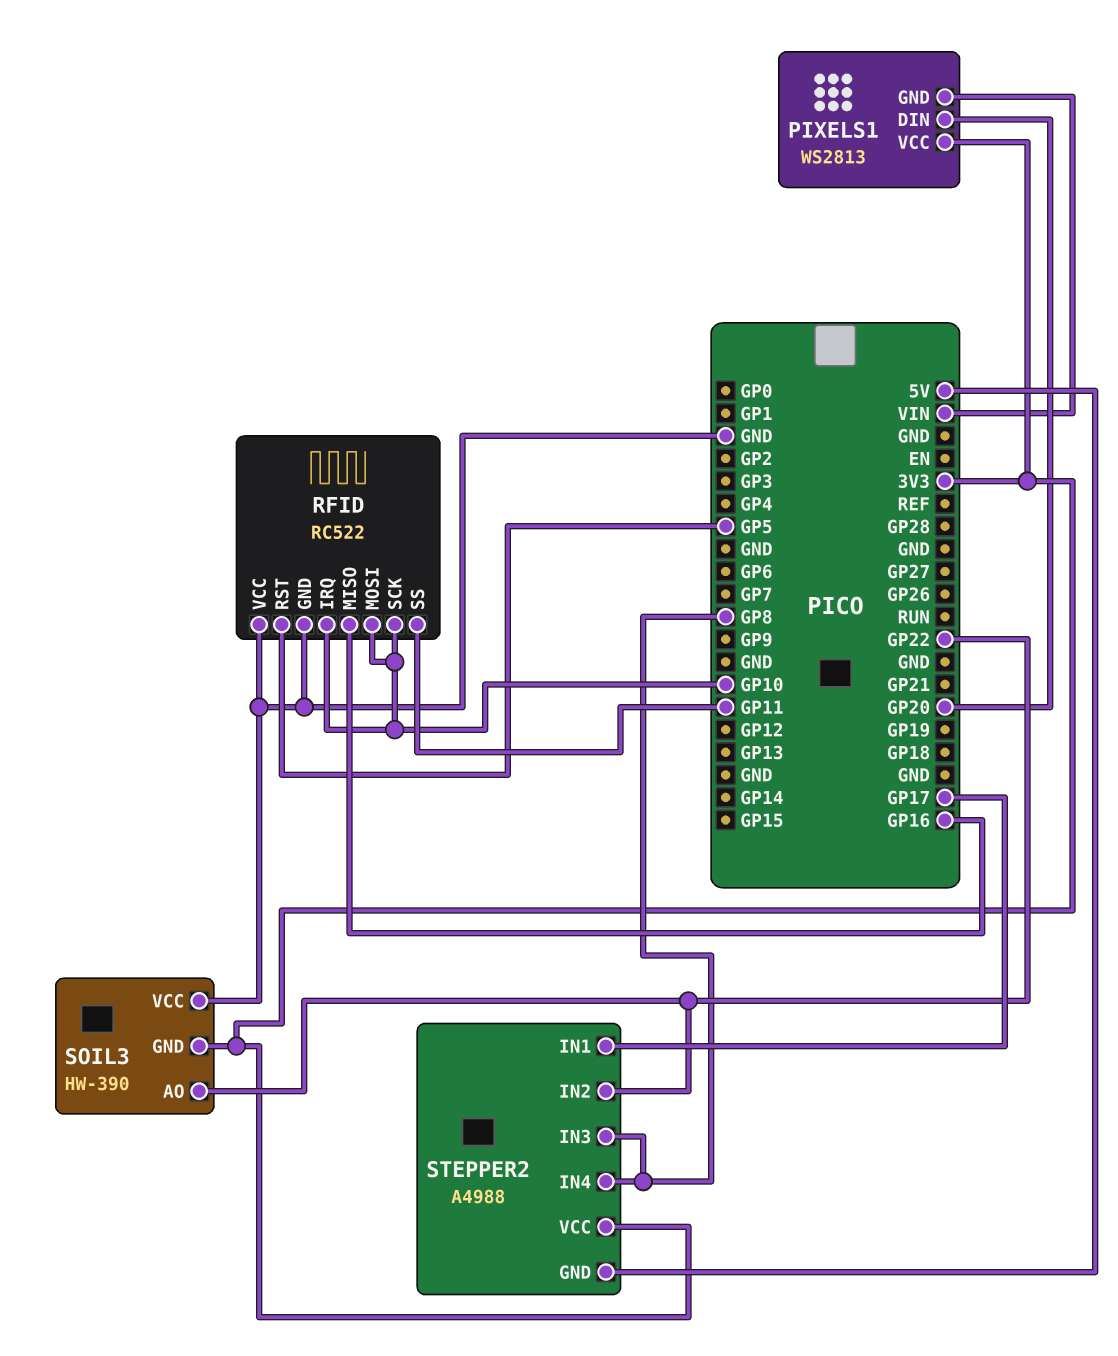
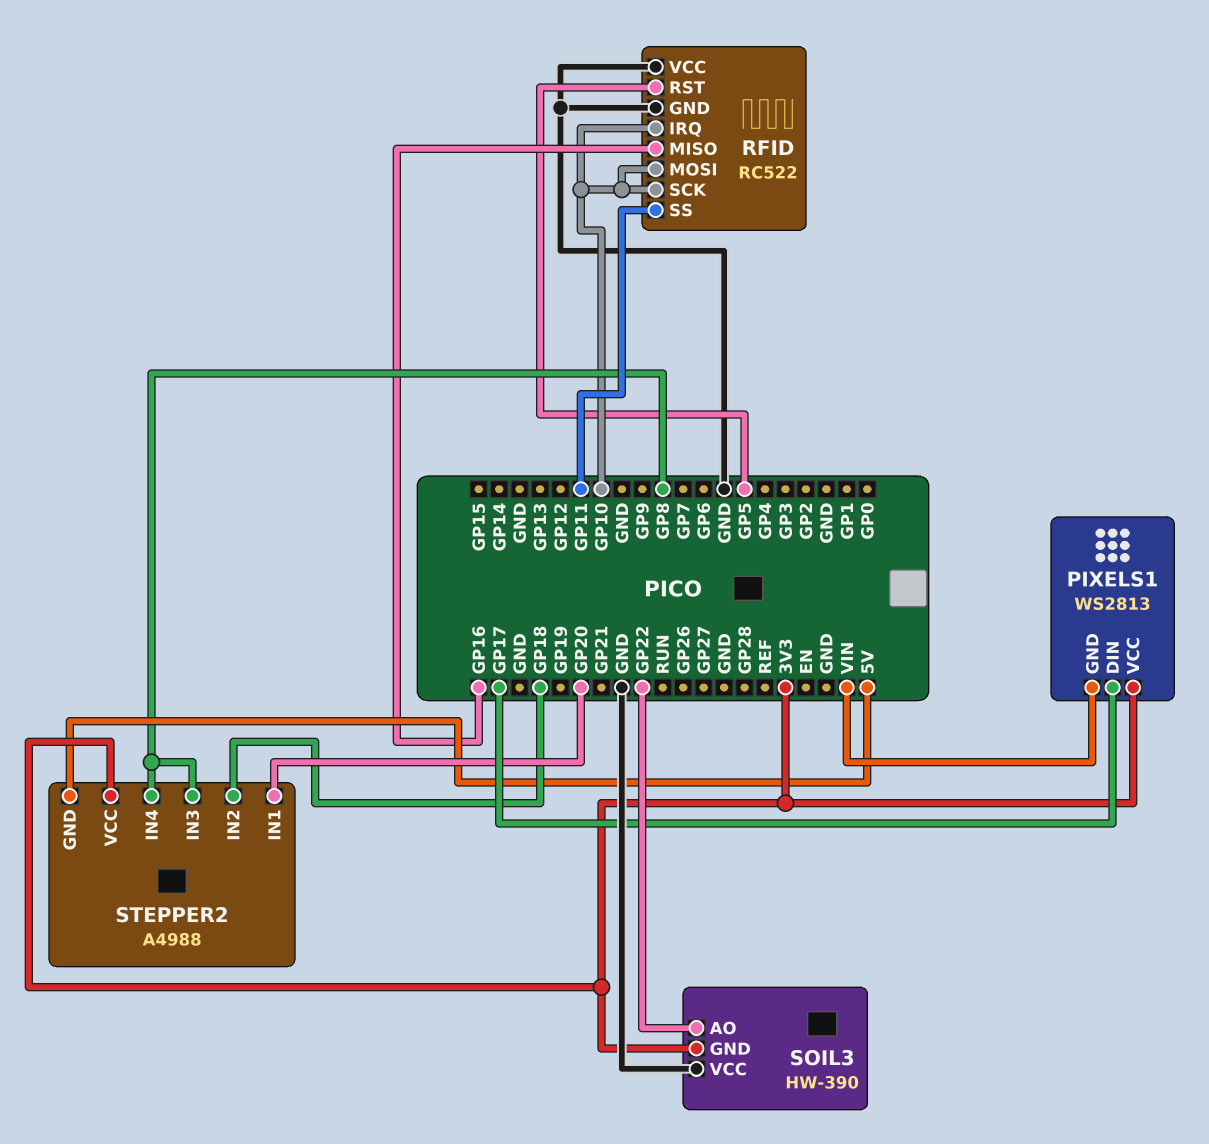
PIXELS1 pin DIN: GP20 -> GP17
STEPPER2 pin IN1: GP17 -> GP20
STEPPER2 pin IN2: GP22 -> GP18

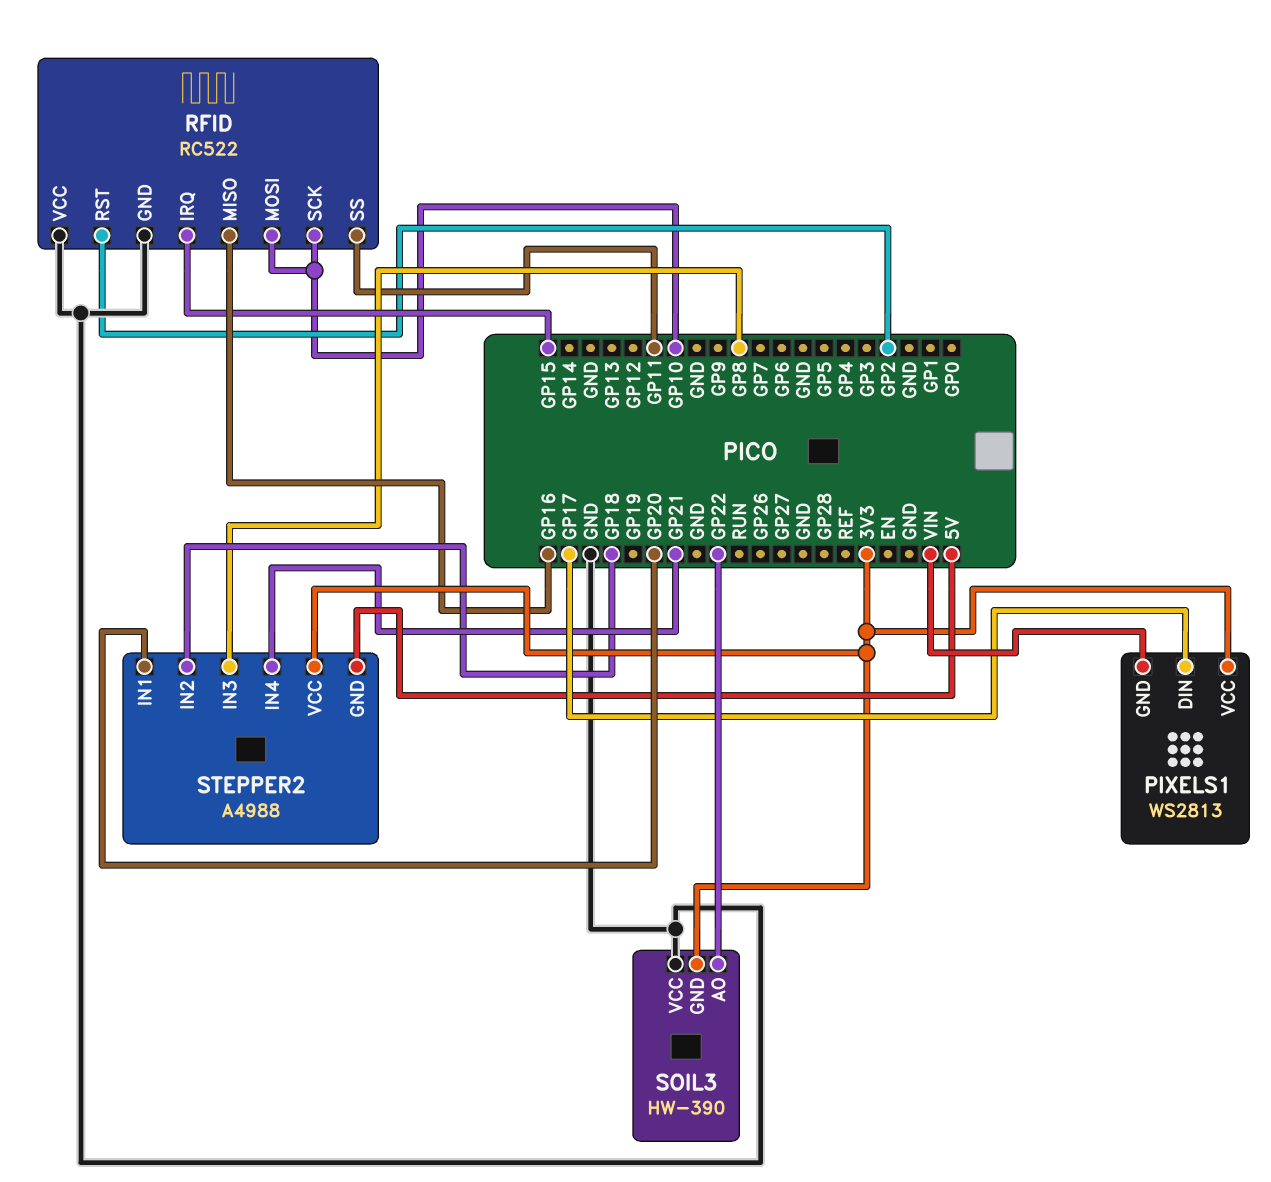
RFID pin IRQ: GP10 -> GP15
RFID pin RST: GP5 -> GP2
STEPPER2 pin IN4: GP8 -> GP21

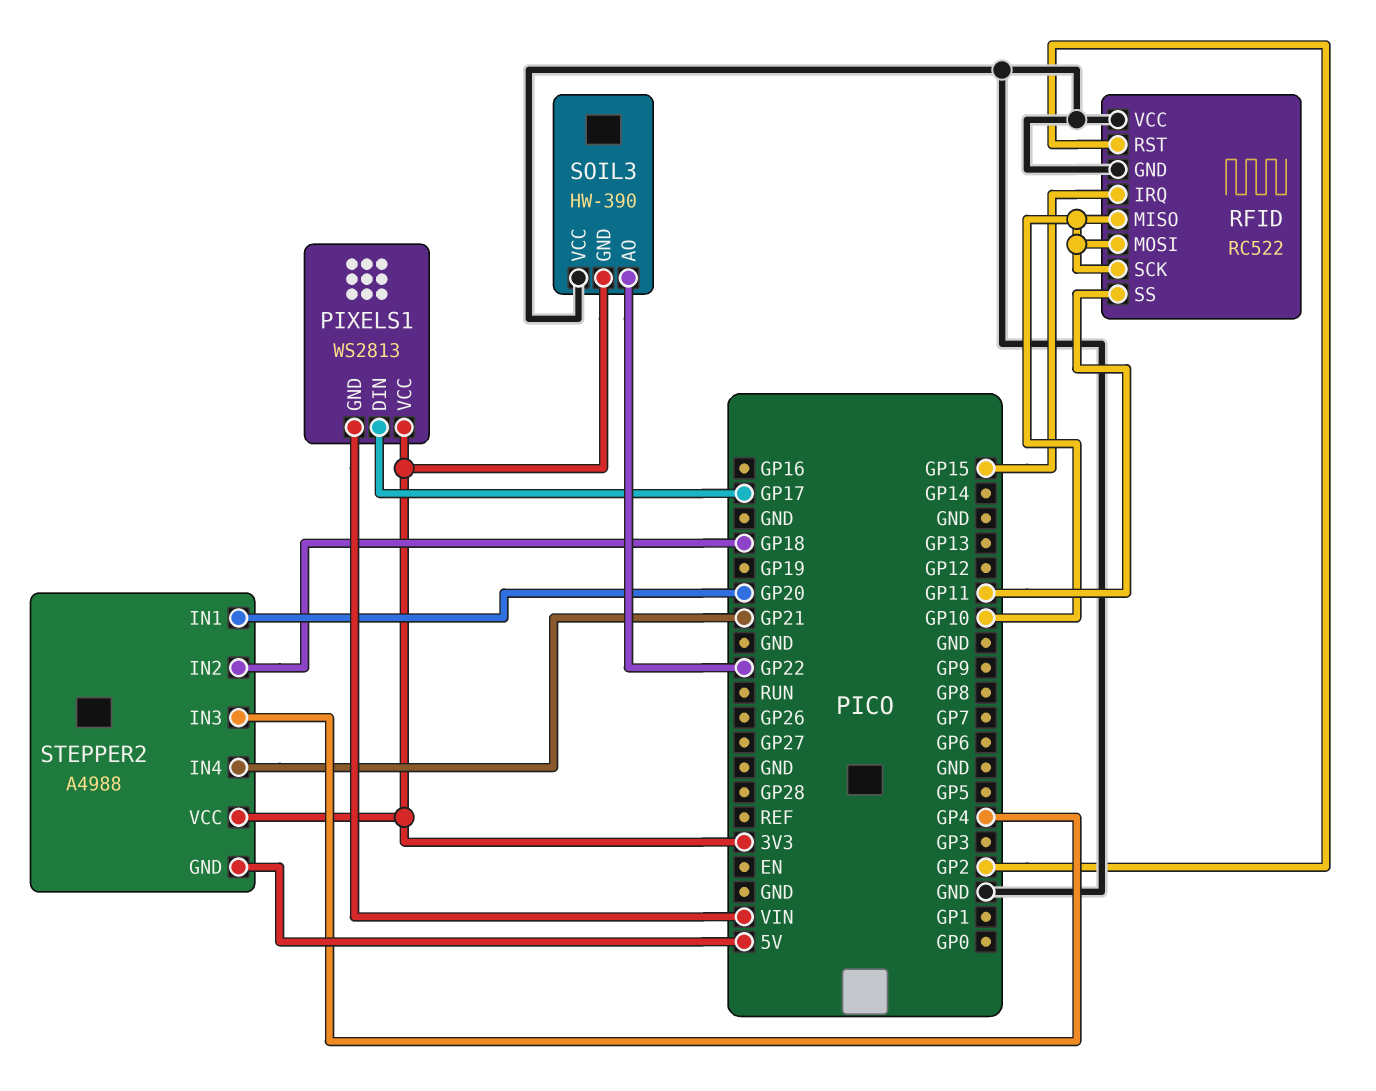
RFID pin MISO: GP16 -> GP10
STEPPER2 pin IN3: GP8 -> GP4

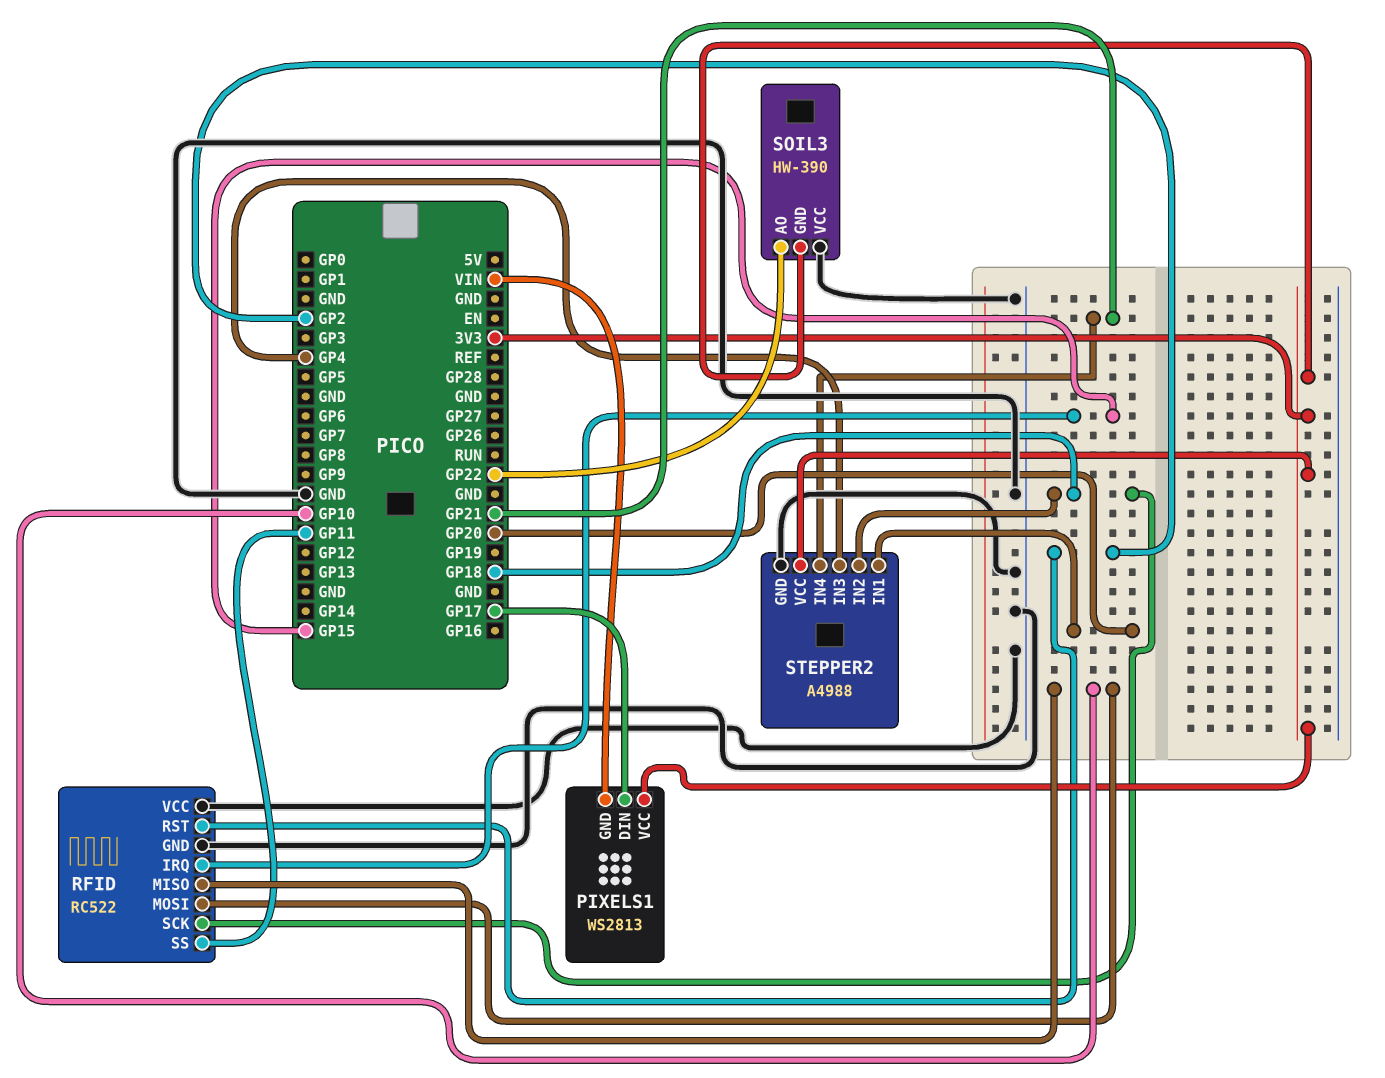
RFID pin SCK: GP10 -> GP18
STEPPER2 pin GND: 5V -> GND

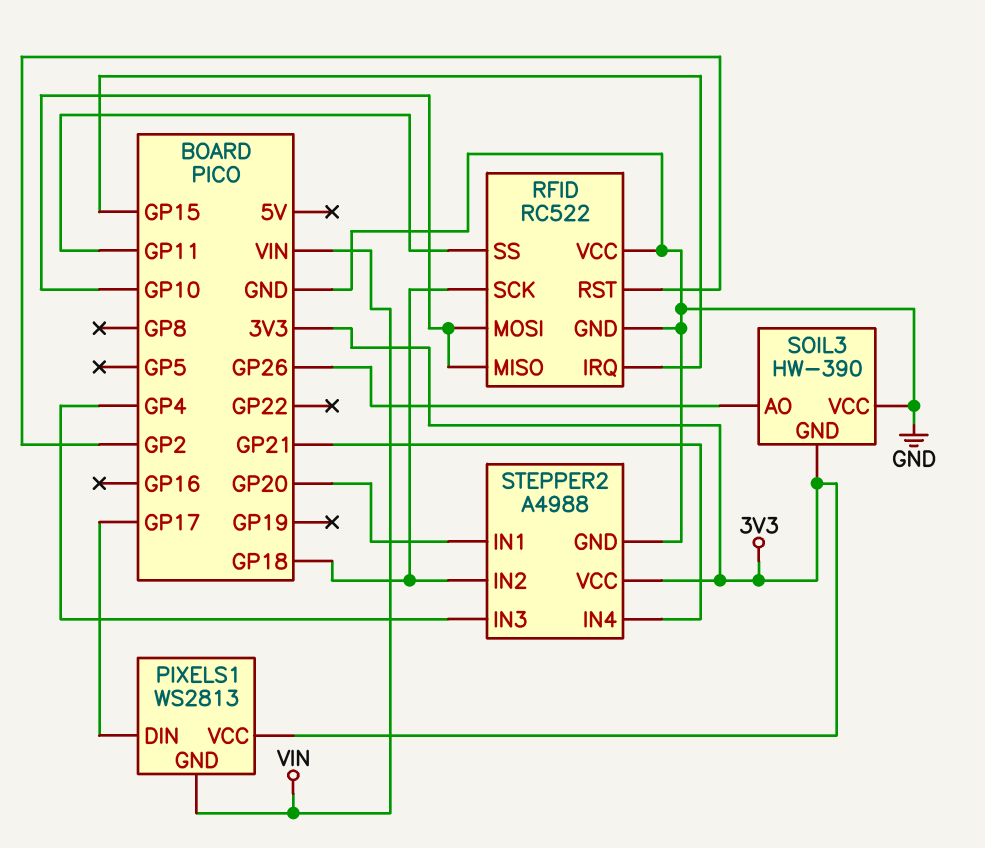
SOIL3 pin AO: GP22 -> GP26

